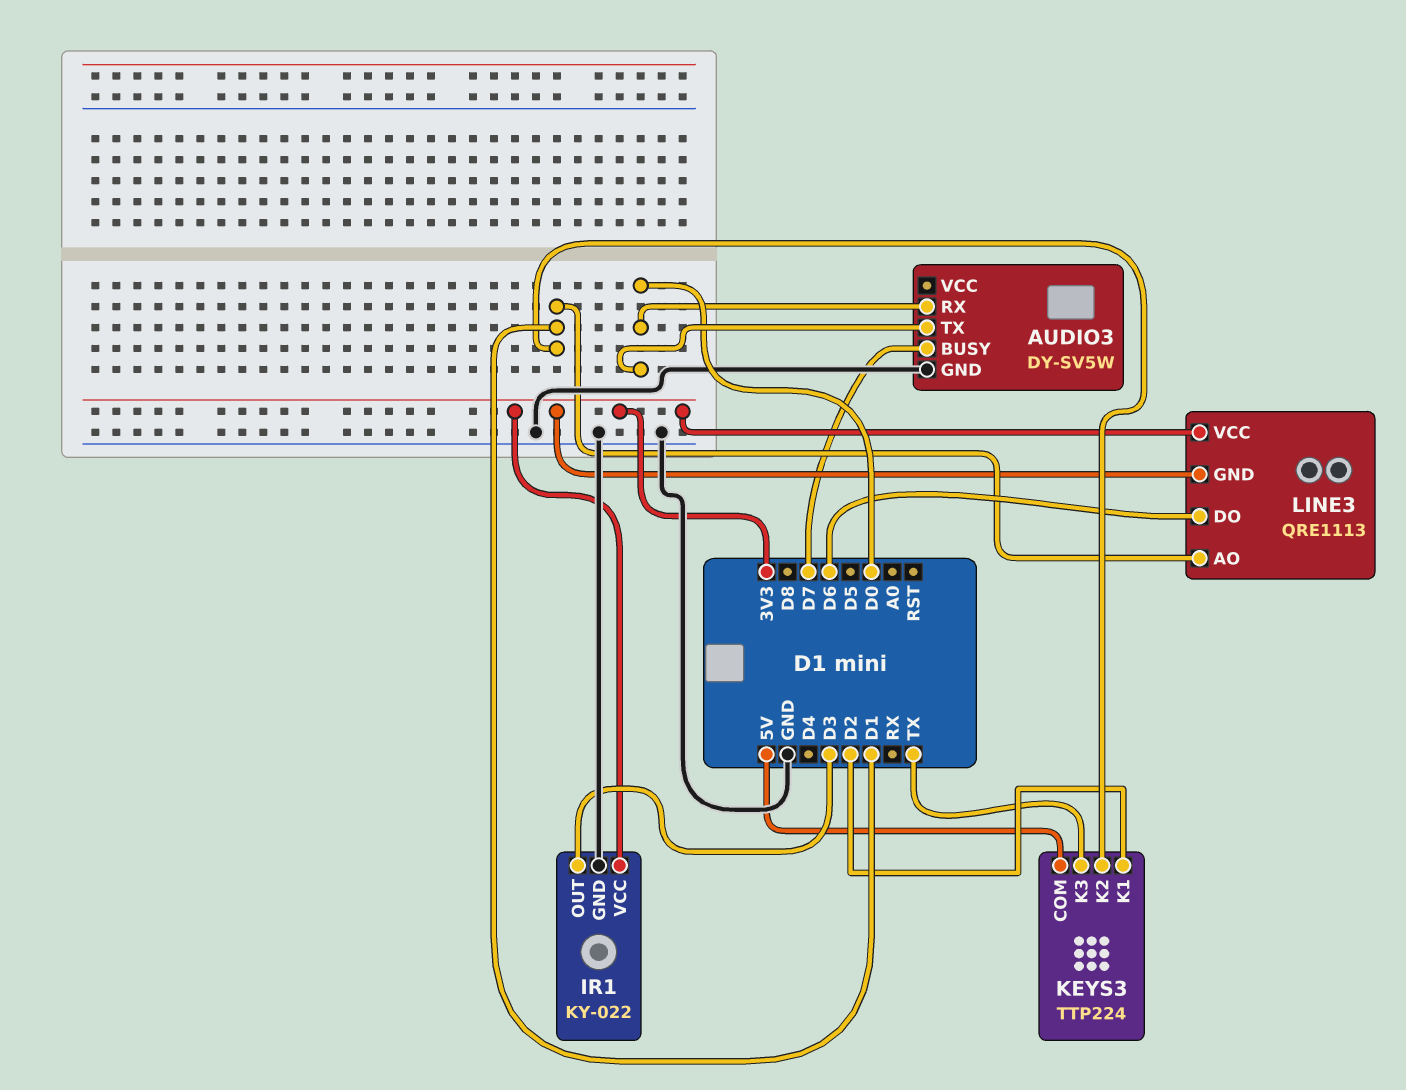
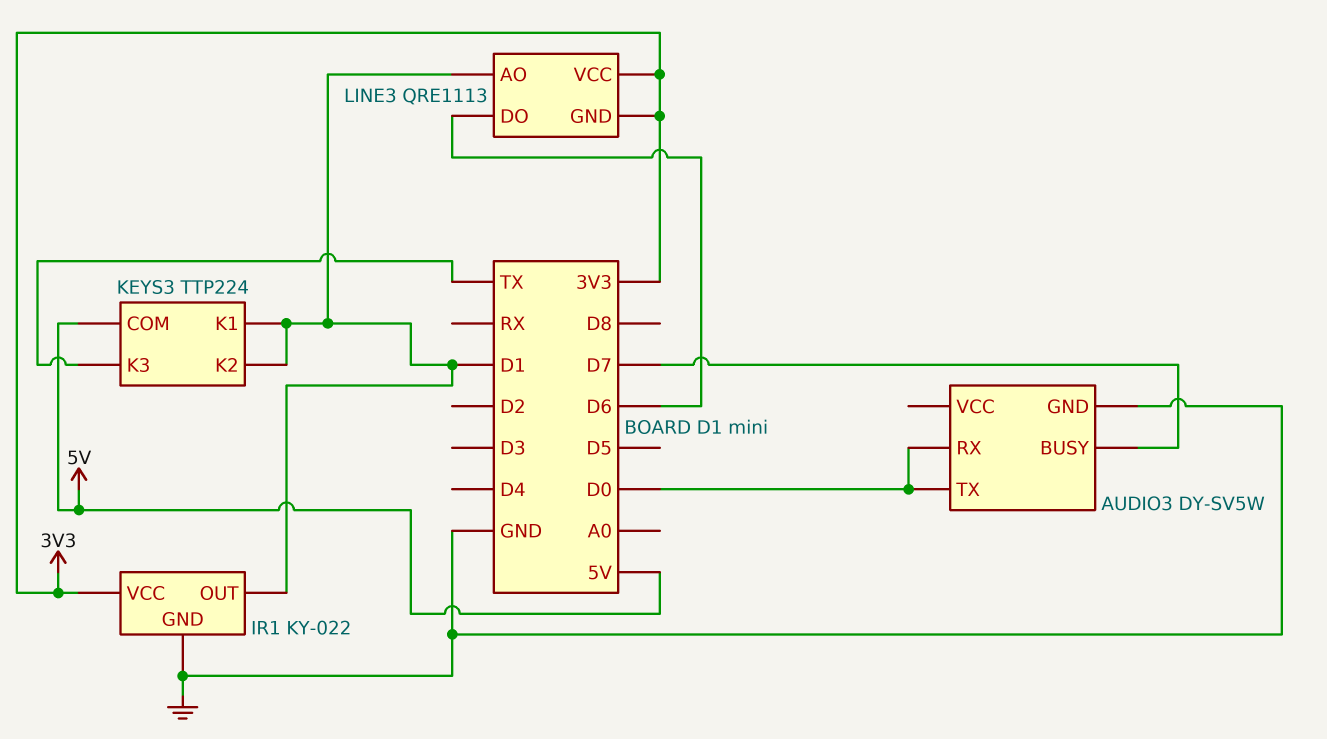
IR1 pin OUT: D3 -> D1
KEYS3 pin K1: D2 -> D1

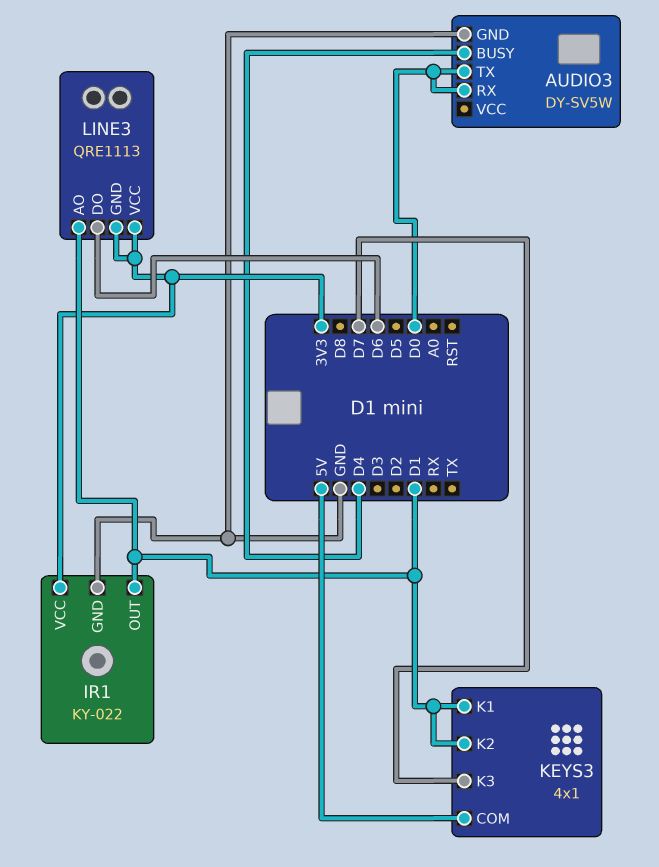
AUDIO3 pin BUSY: D7 -> D4
KEYS3: TTP224 -> 4x1
KEYS3 pin K3: TX -> D7

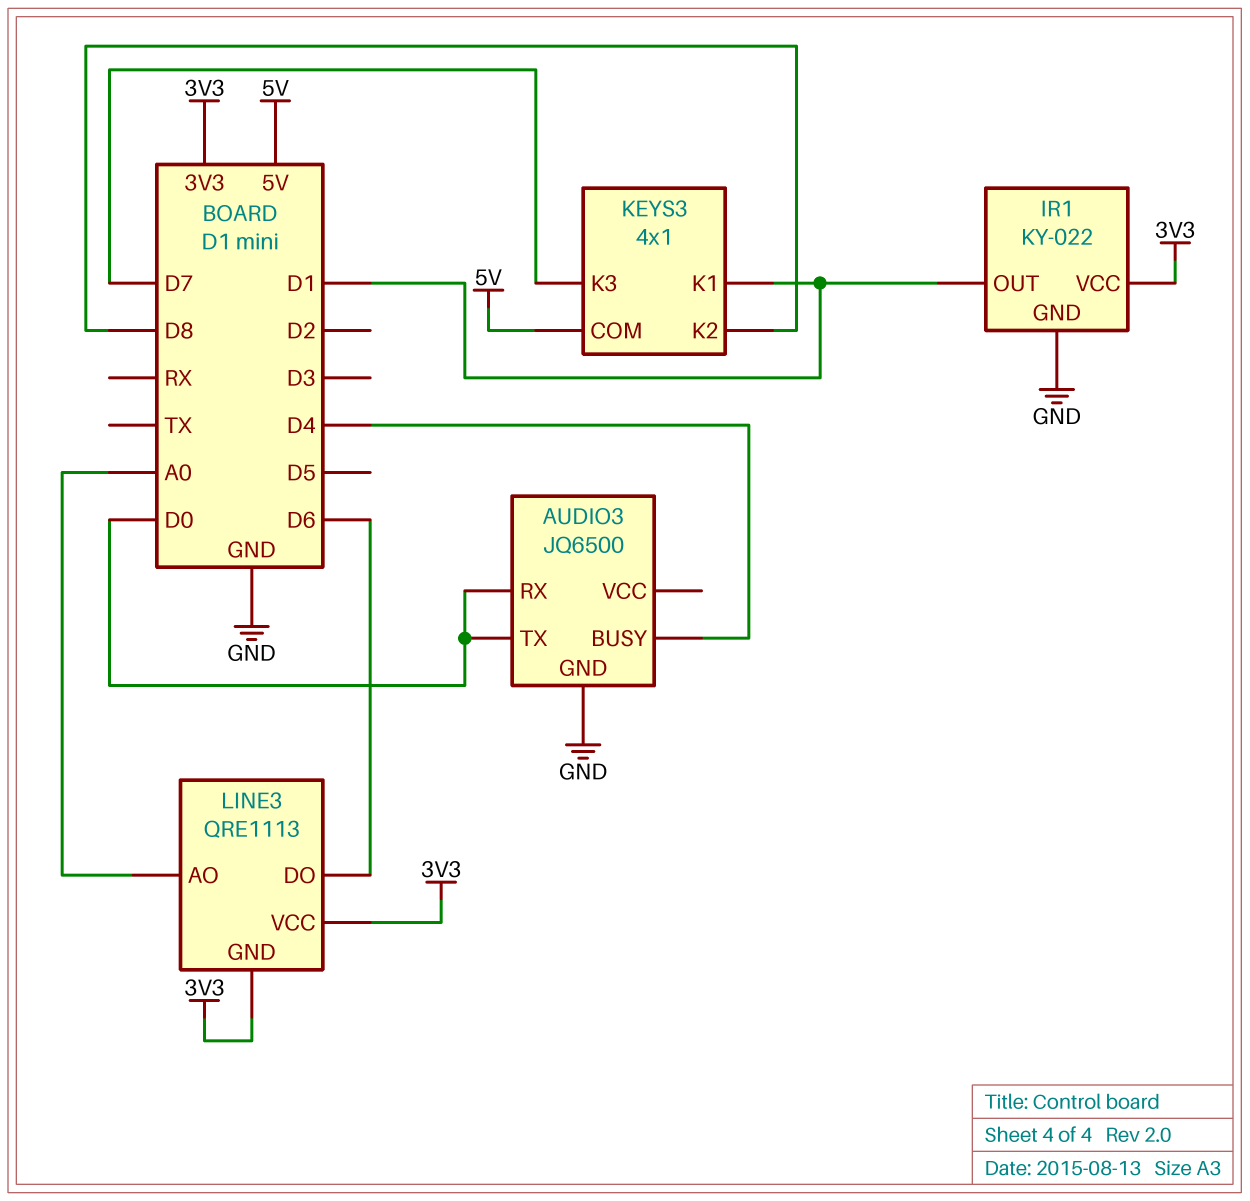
AUDIO3: DY-SV5W -> JQ6500
KEYS3 pin K2: D1 -> D8
LINE3 pin AO: D1 -> A0

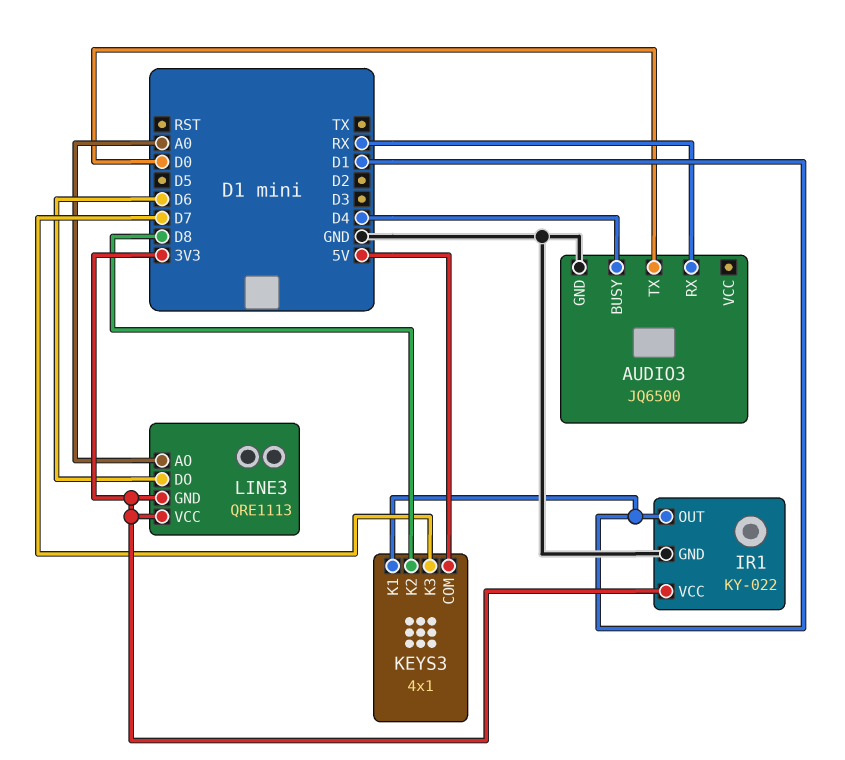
AUDIO3 pin RX: D0 -> RX

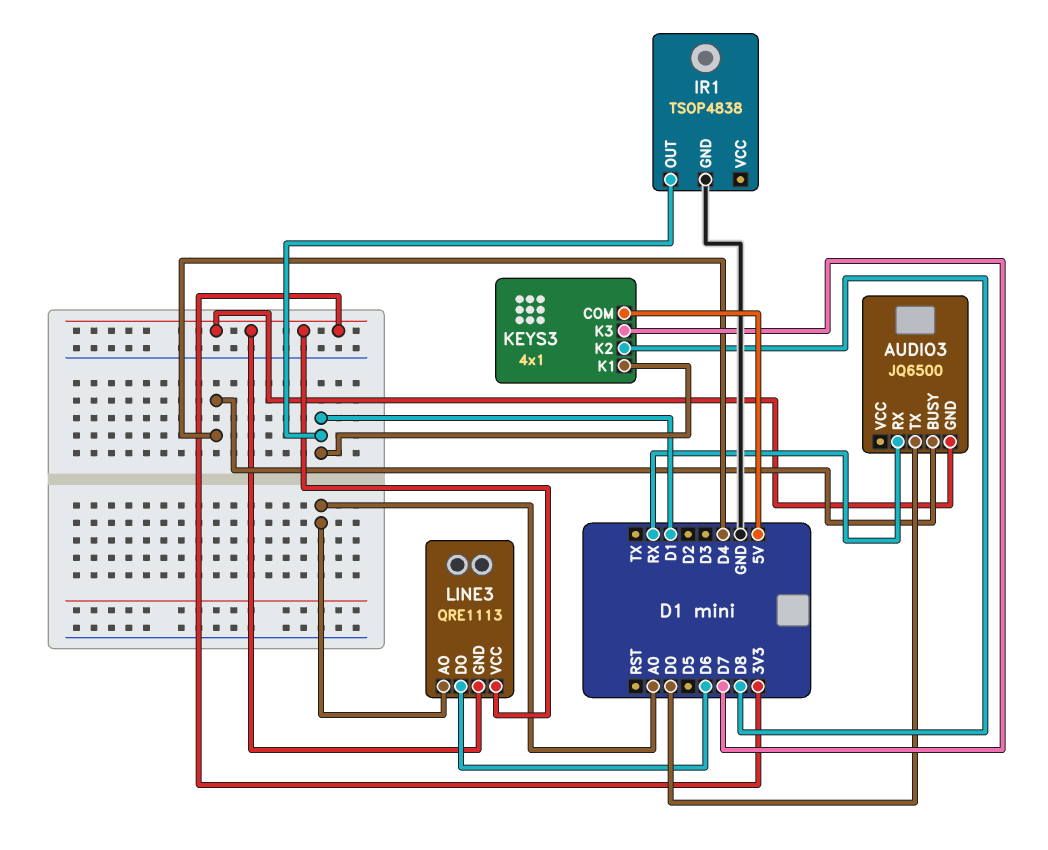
AUDIO3 pin GND: GND -> 3V3
IR1: KY-022 -> TSOP4838
IR1 pin VCC: 3V3 -> none

